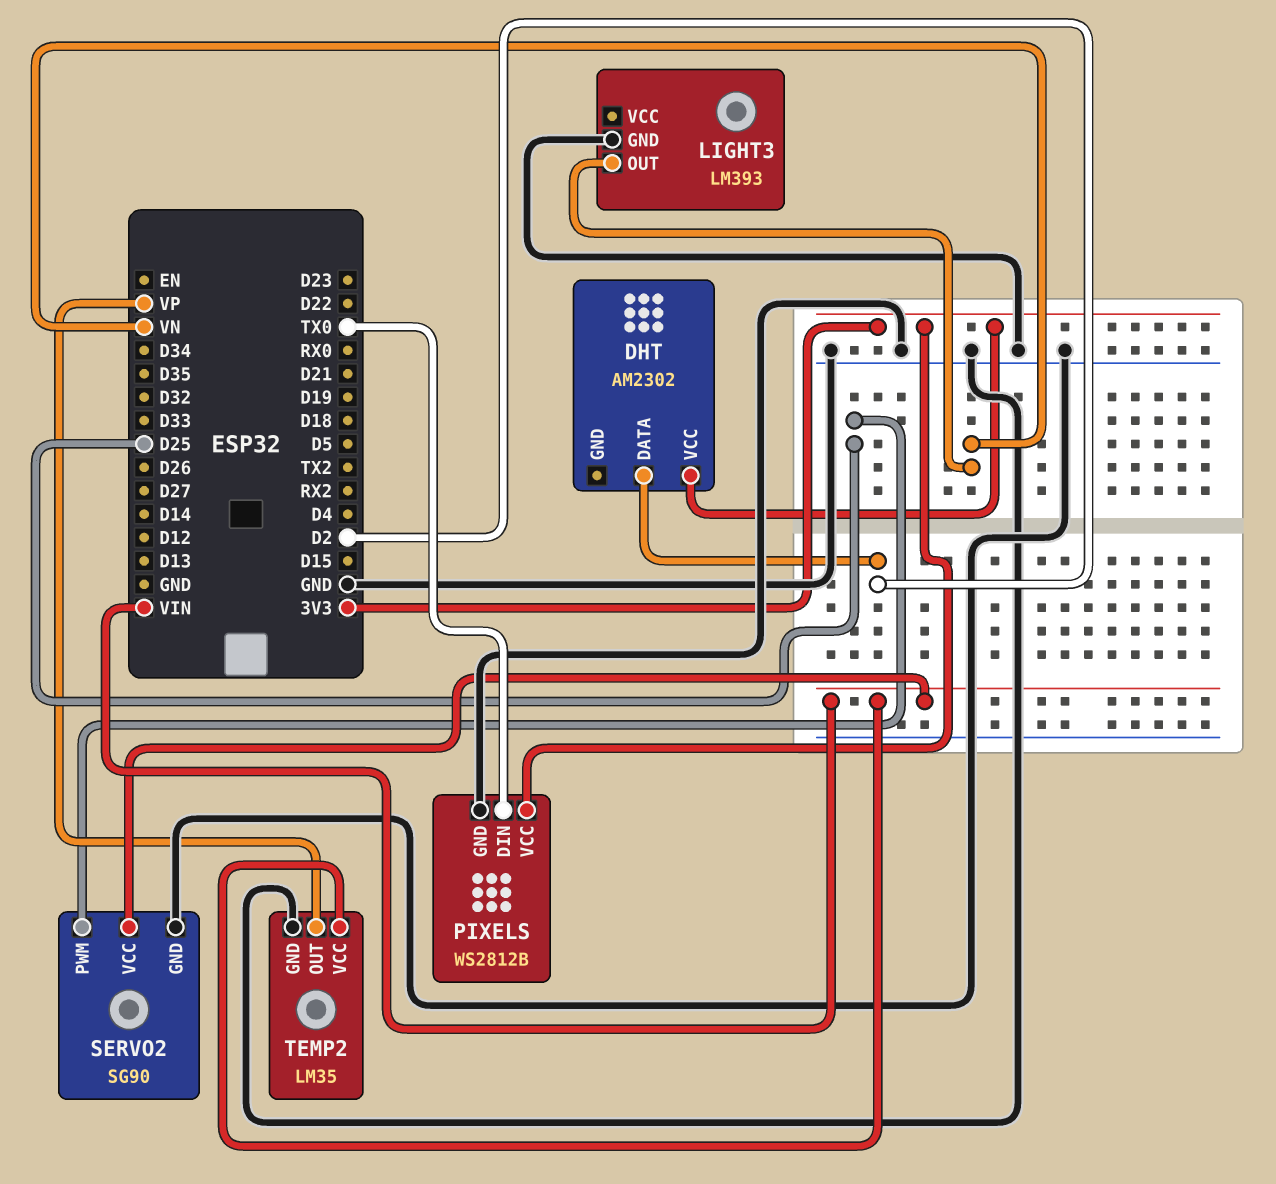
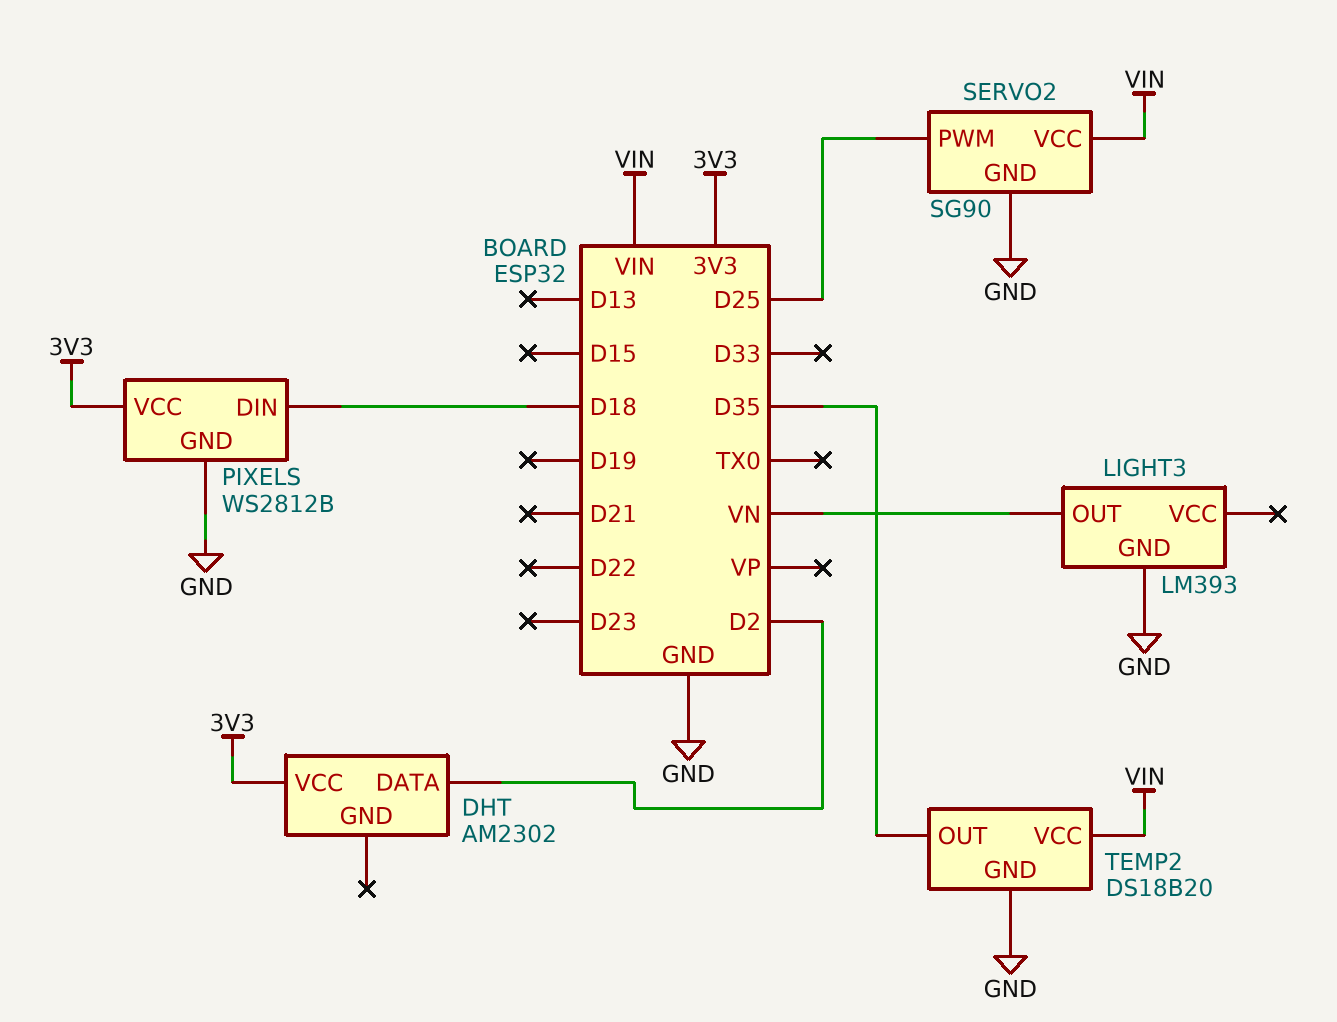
PIXELS pin DIN: TX0 -> D18
TEMP2: LM35 -> DS18B20
TEMP2 pin OUT: VP -> D35

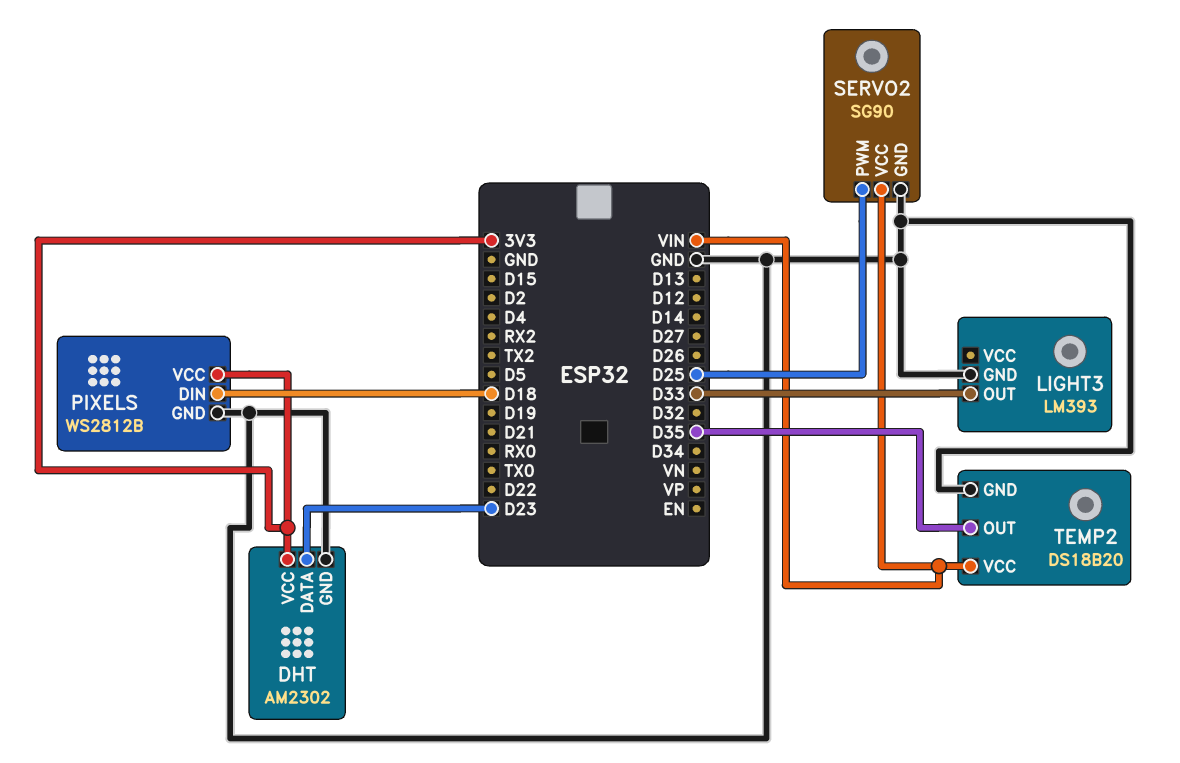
DHT pin DATA: D2 -> D23
DHT pin GND: none -> GND
LIGHT3 pin OUT: VN -> D33

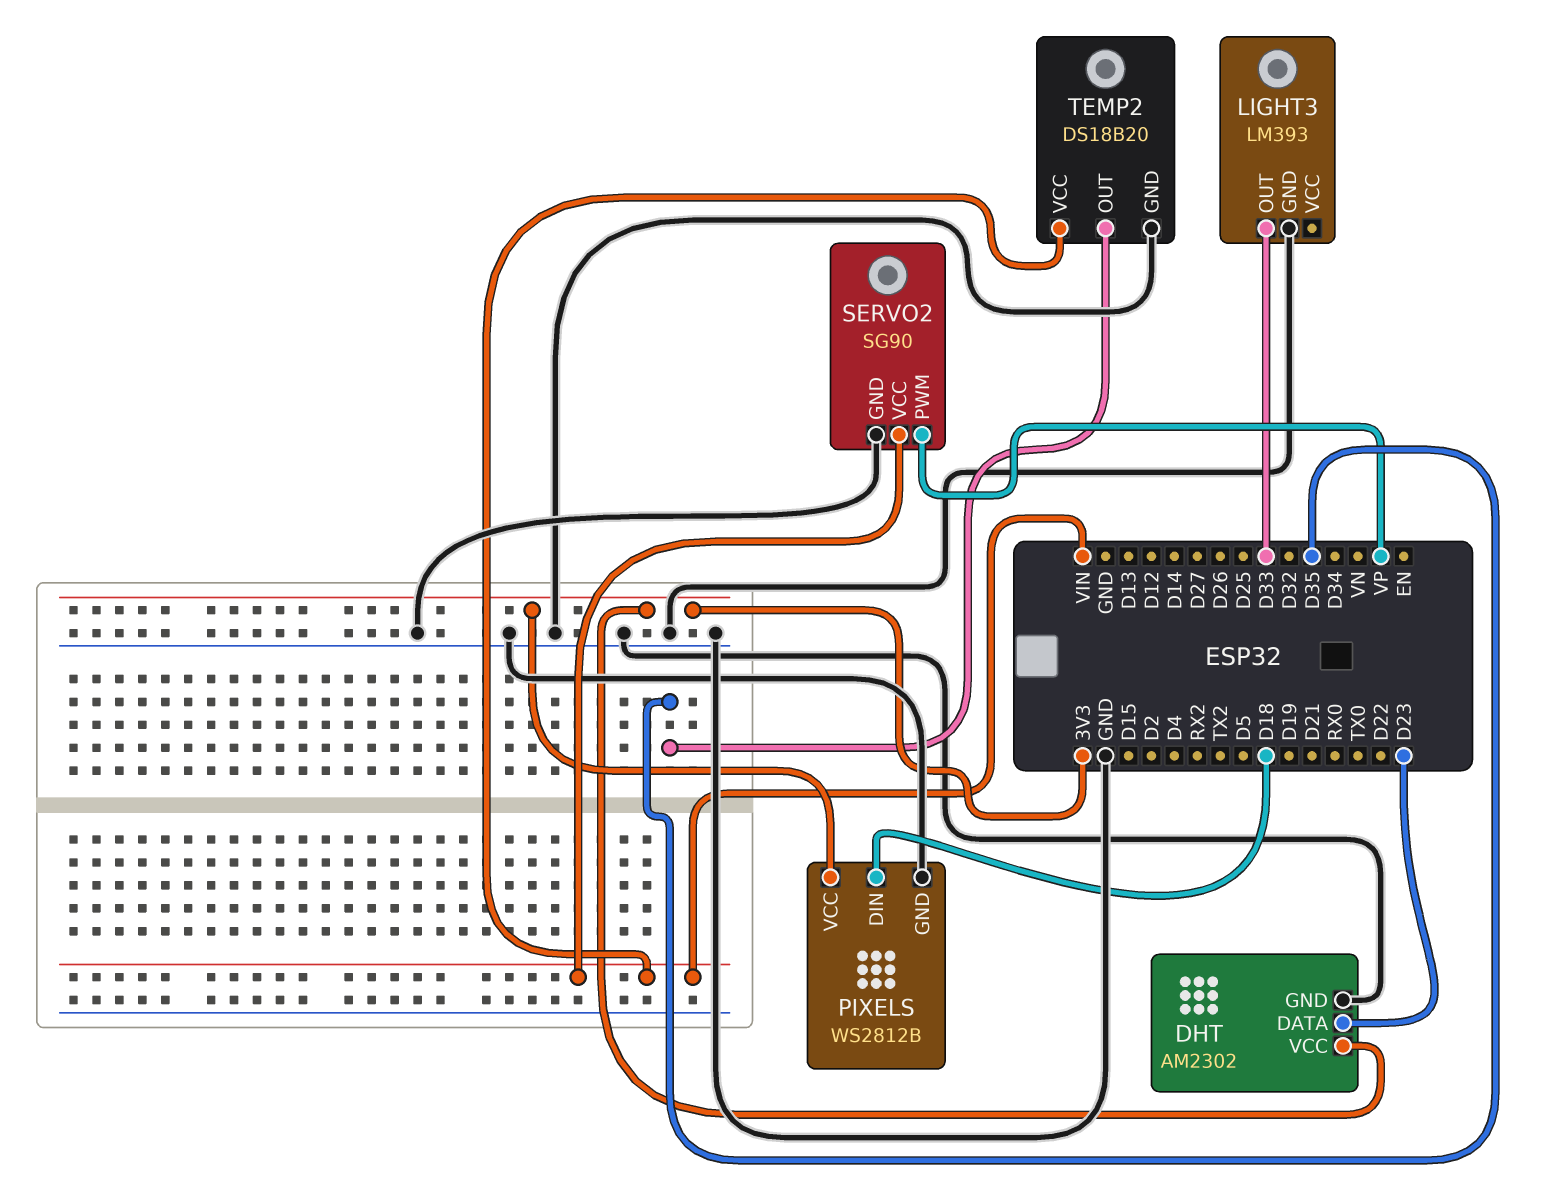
SERVO2 pin PWM: D25 -> VP

